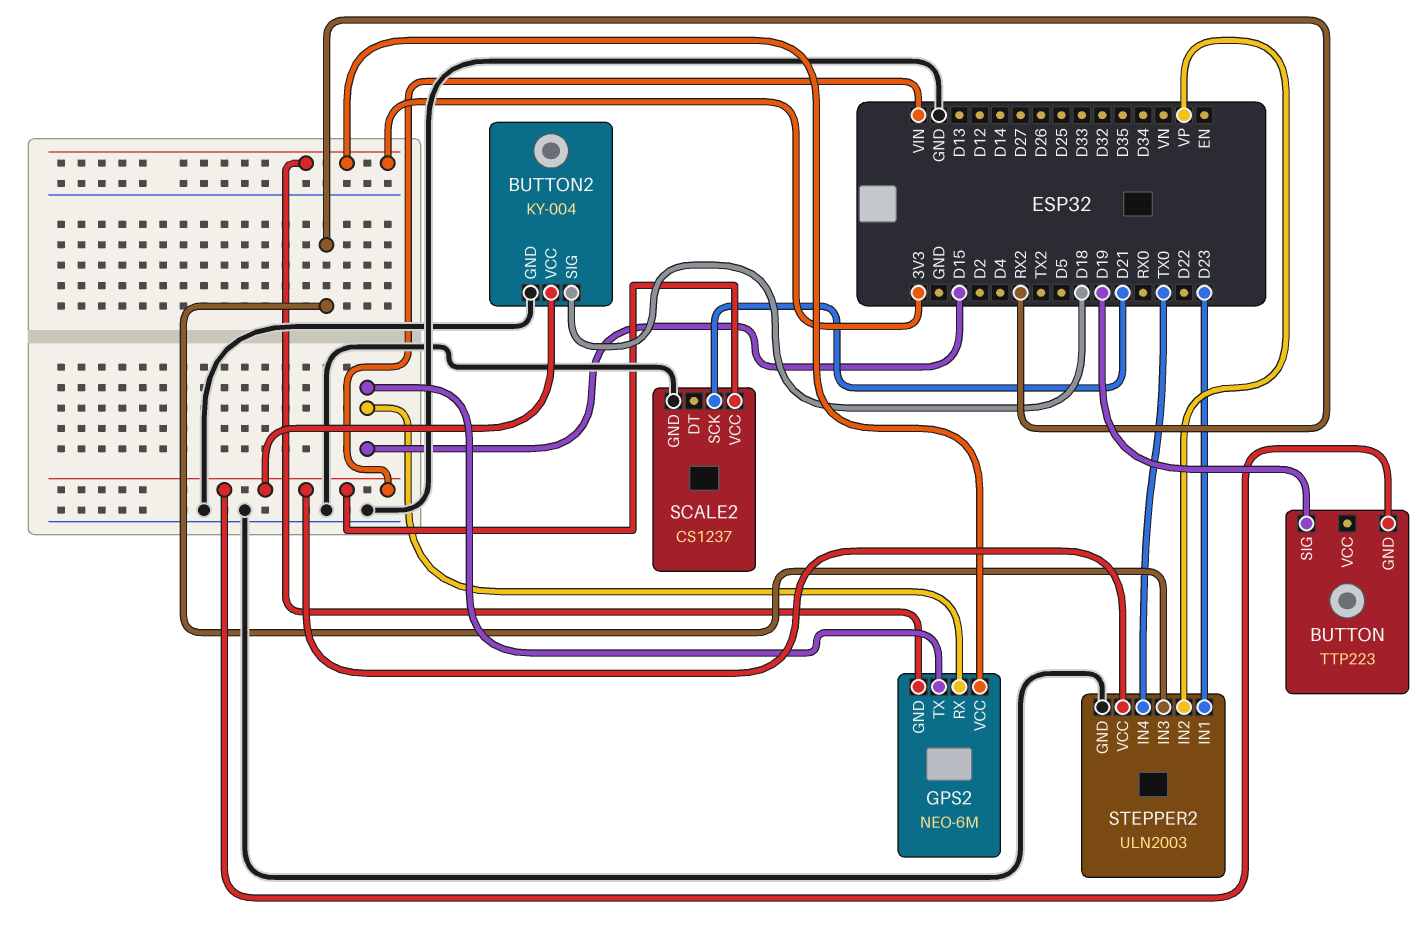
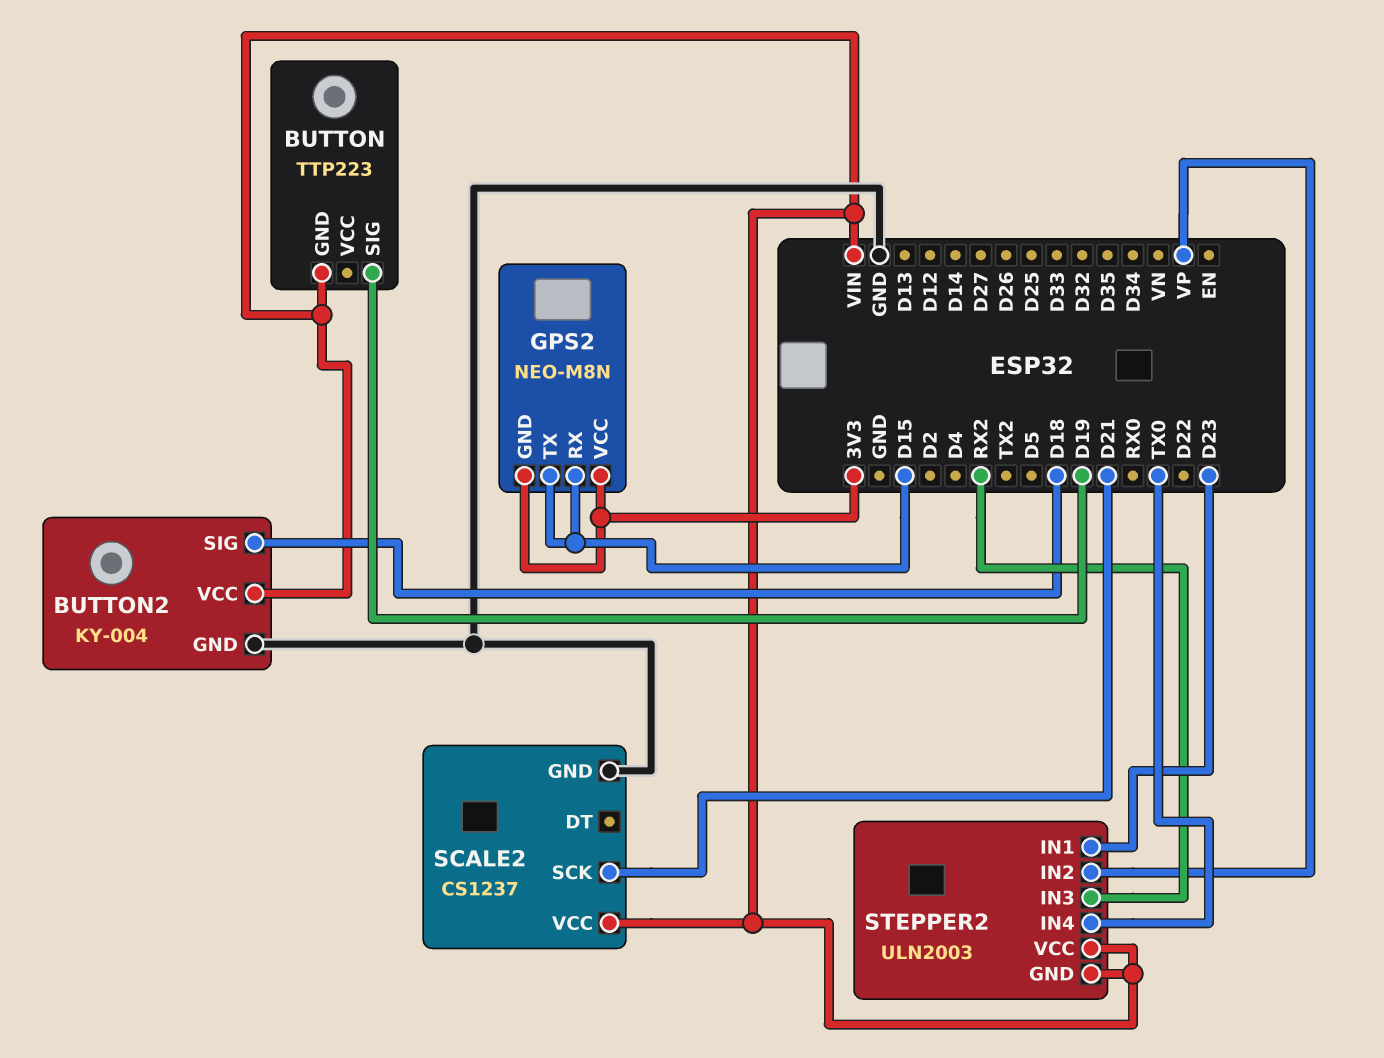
GPS2: NEO-6M -> NEO-M8N
STEPPER2 pin GND: GND -> VIN

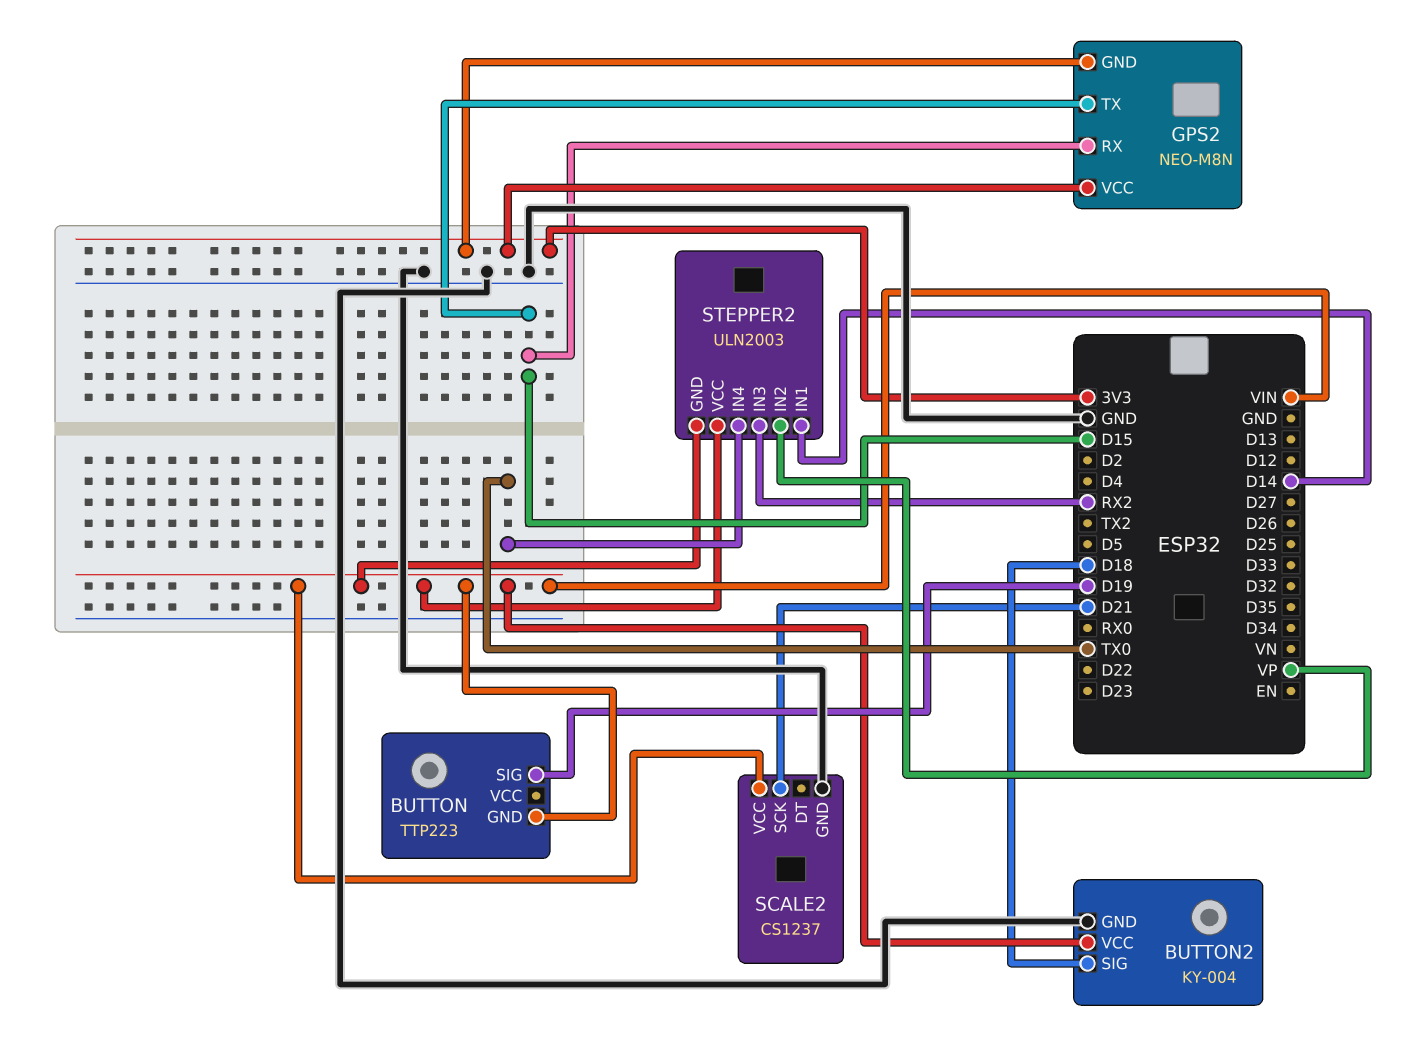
STEPPER2 pin IN1: D23 -> D14

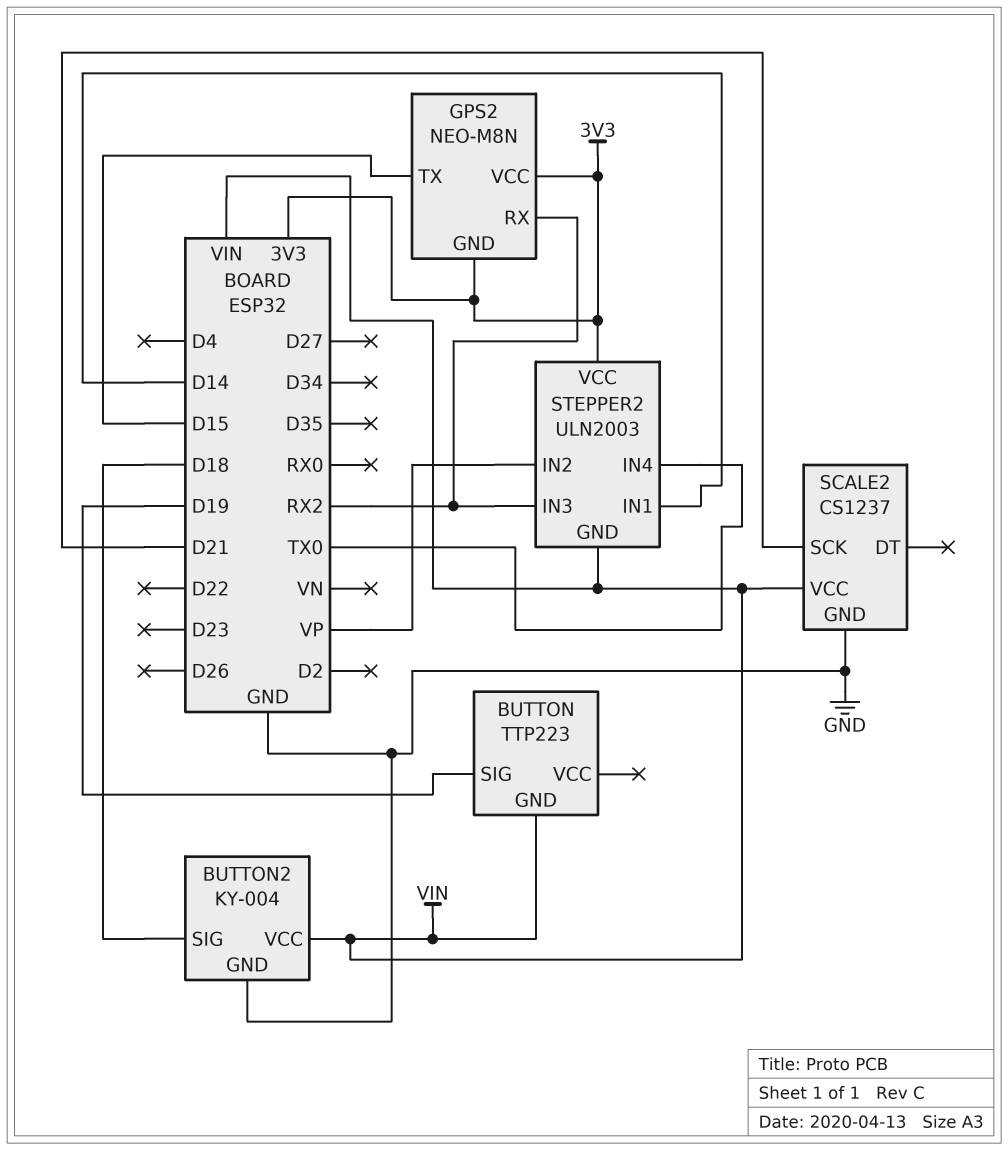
GPS2 pin RX: D15 -> RX2
STEPPER2 pin VCC: VIN -> 3V3

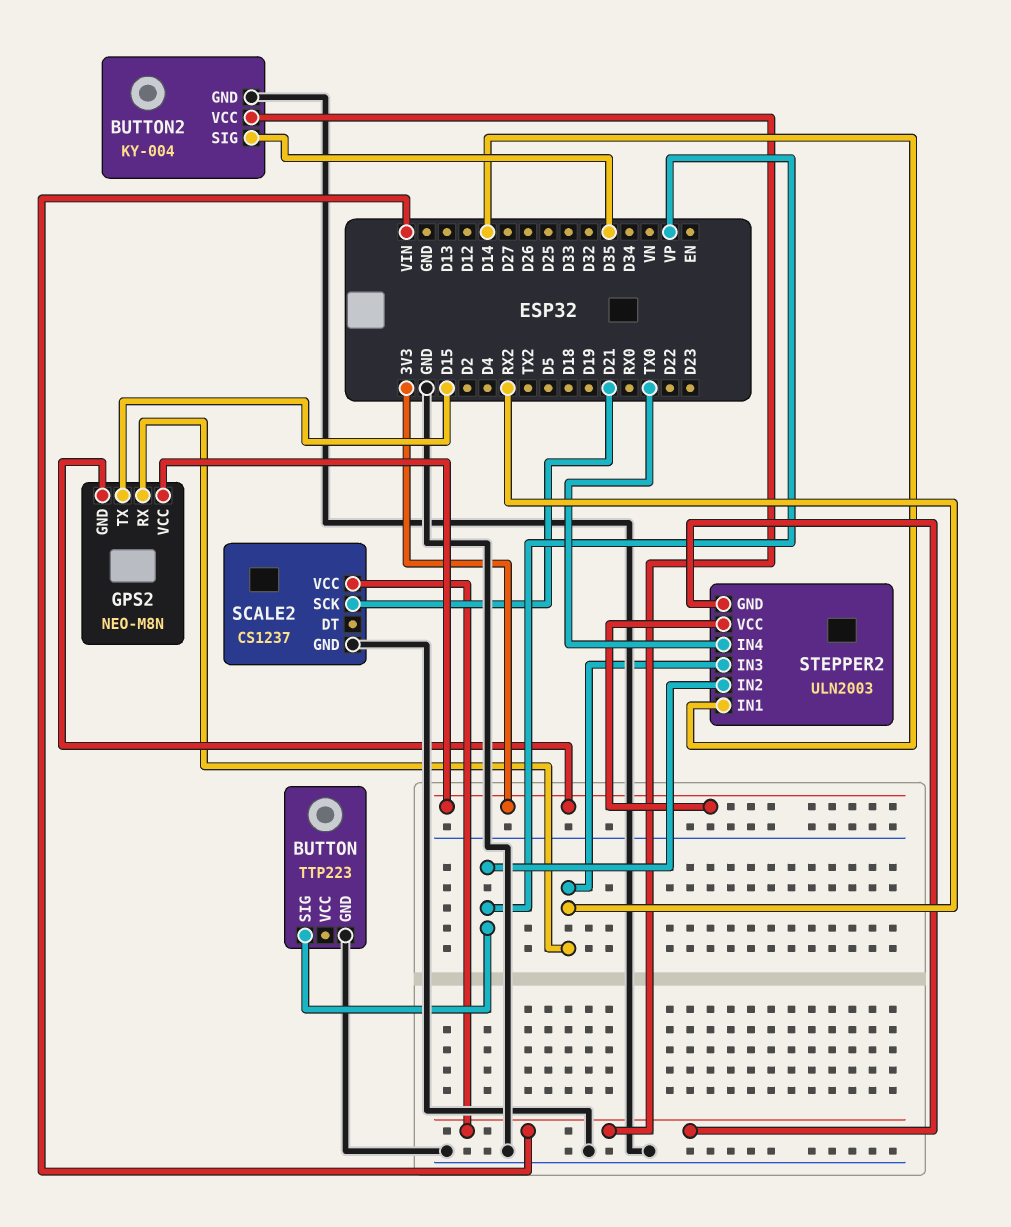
BUTTON pin GND: VIN -> GND
BUTTON pin SIG: D19 -> VP
BUTTON2 pin SIG: D18 -> D35

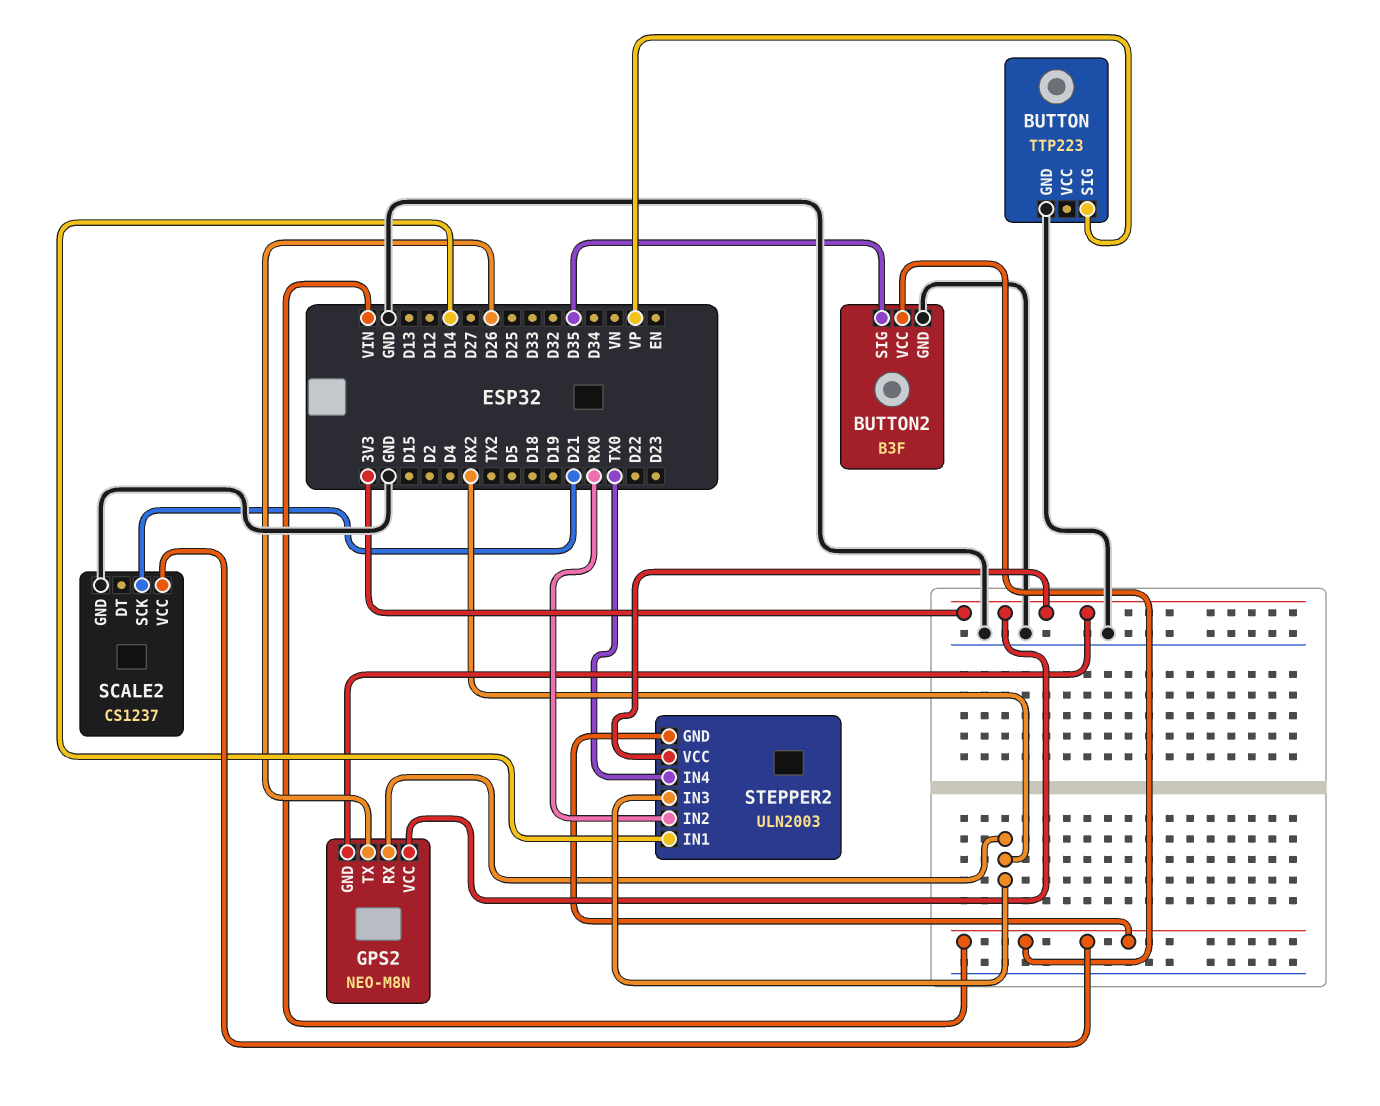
BUTTON2: KY-004 -> B3F
GPS2 pin TX: D15 -> D26
STEPPER2 pin IN2: VP -> RX0

